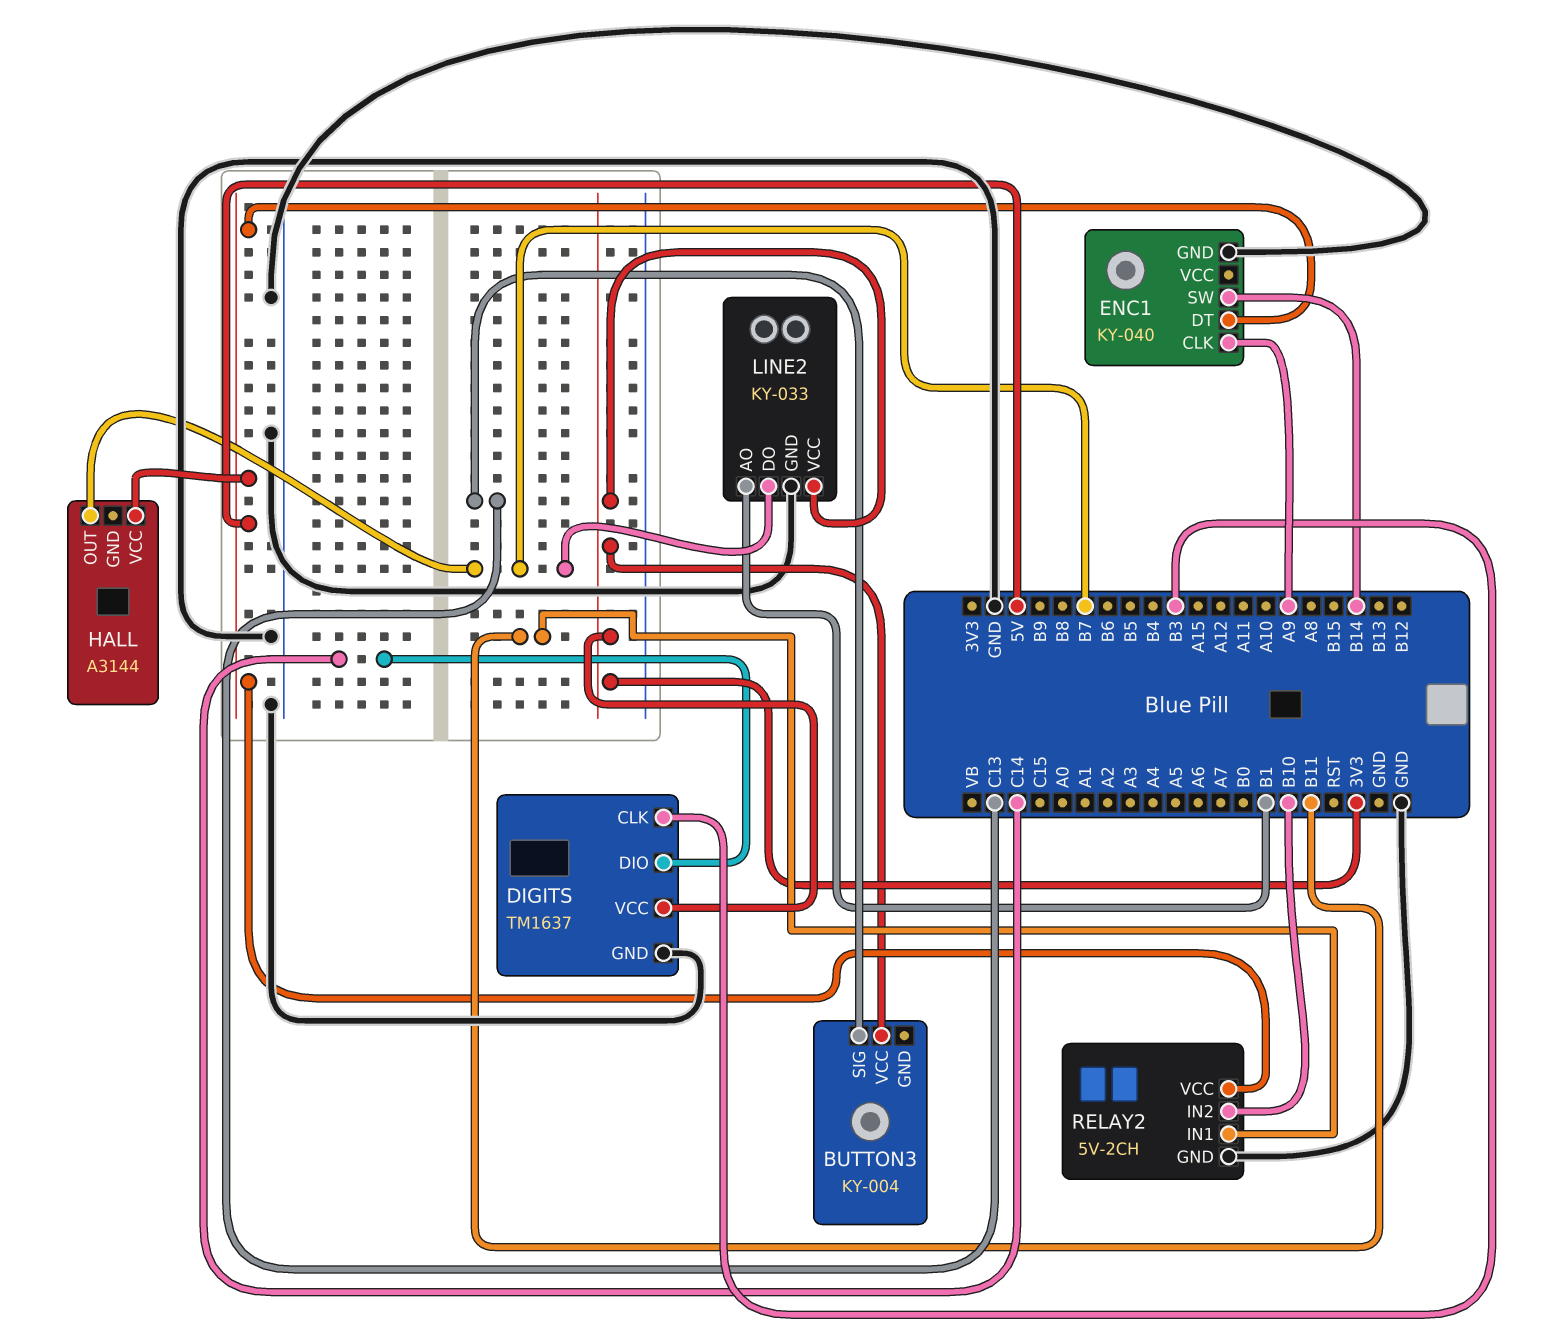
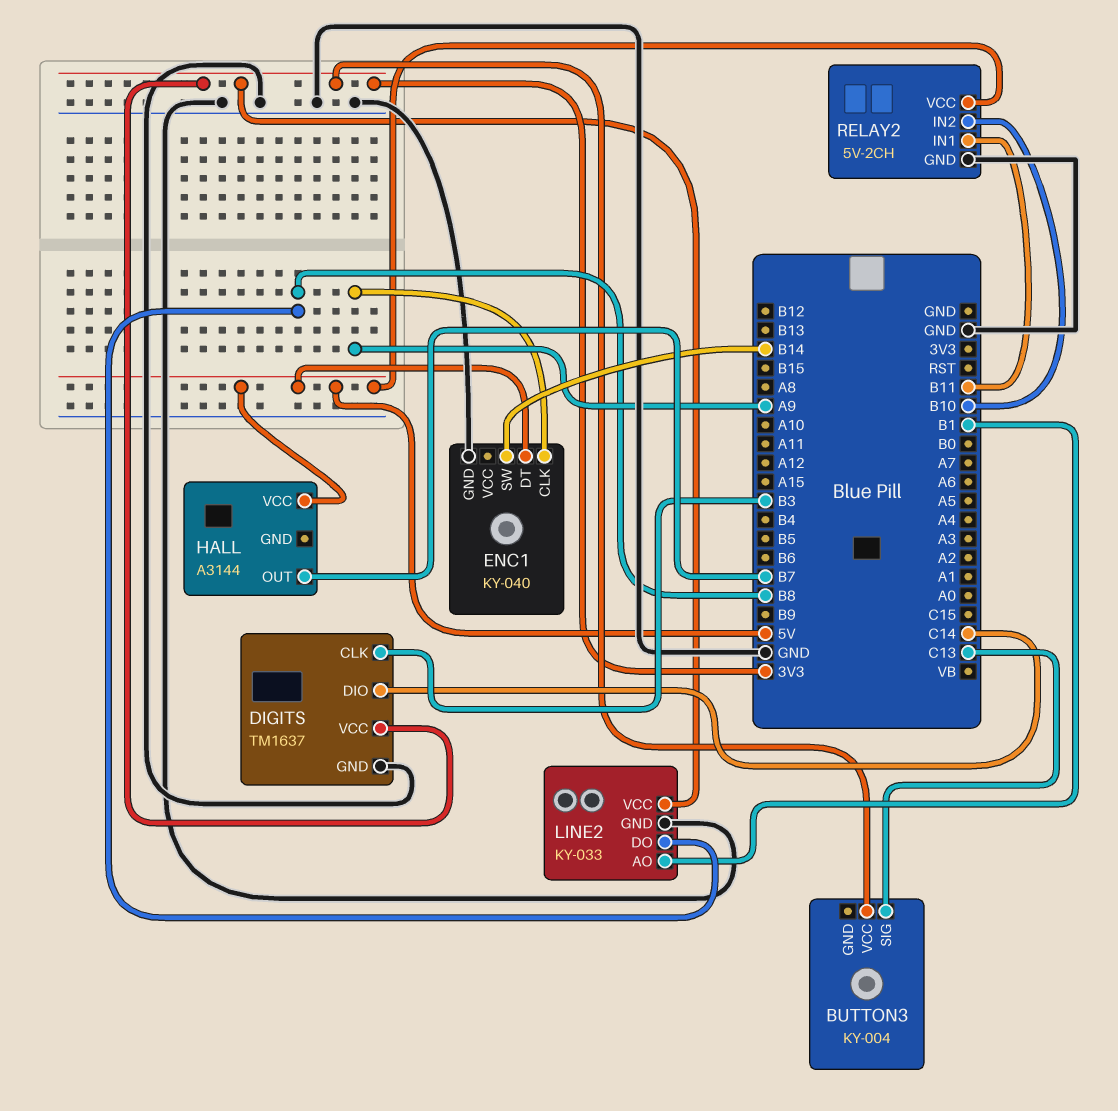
LINE2 pin DO: B7 -> B8

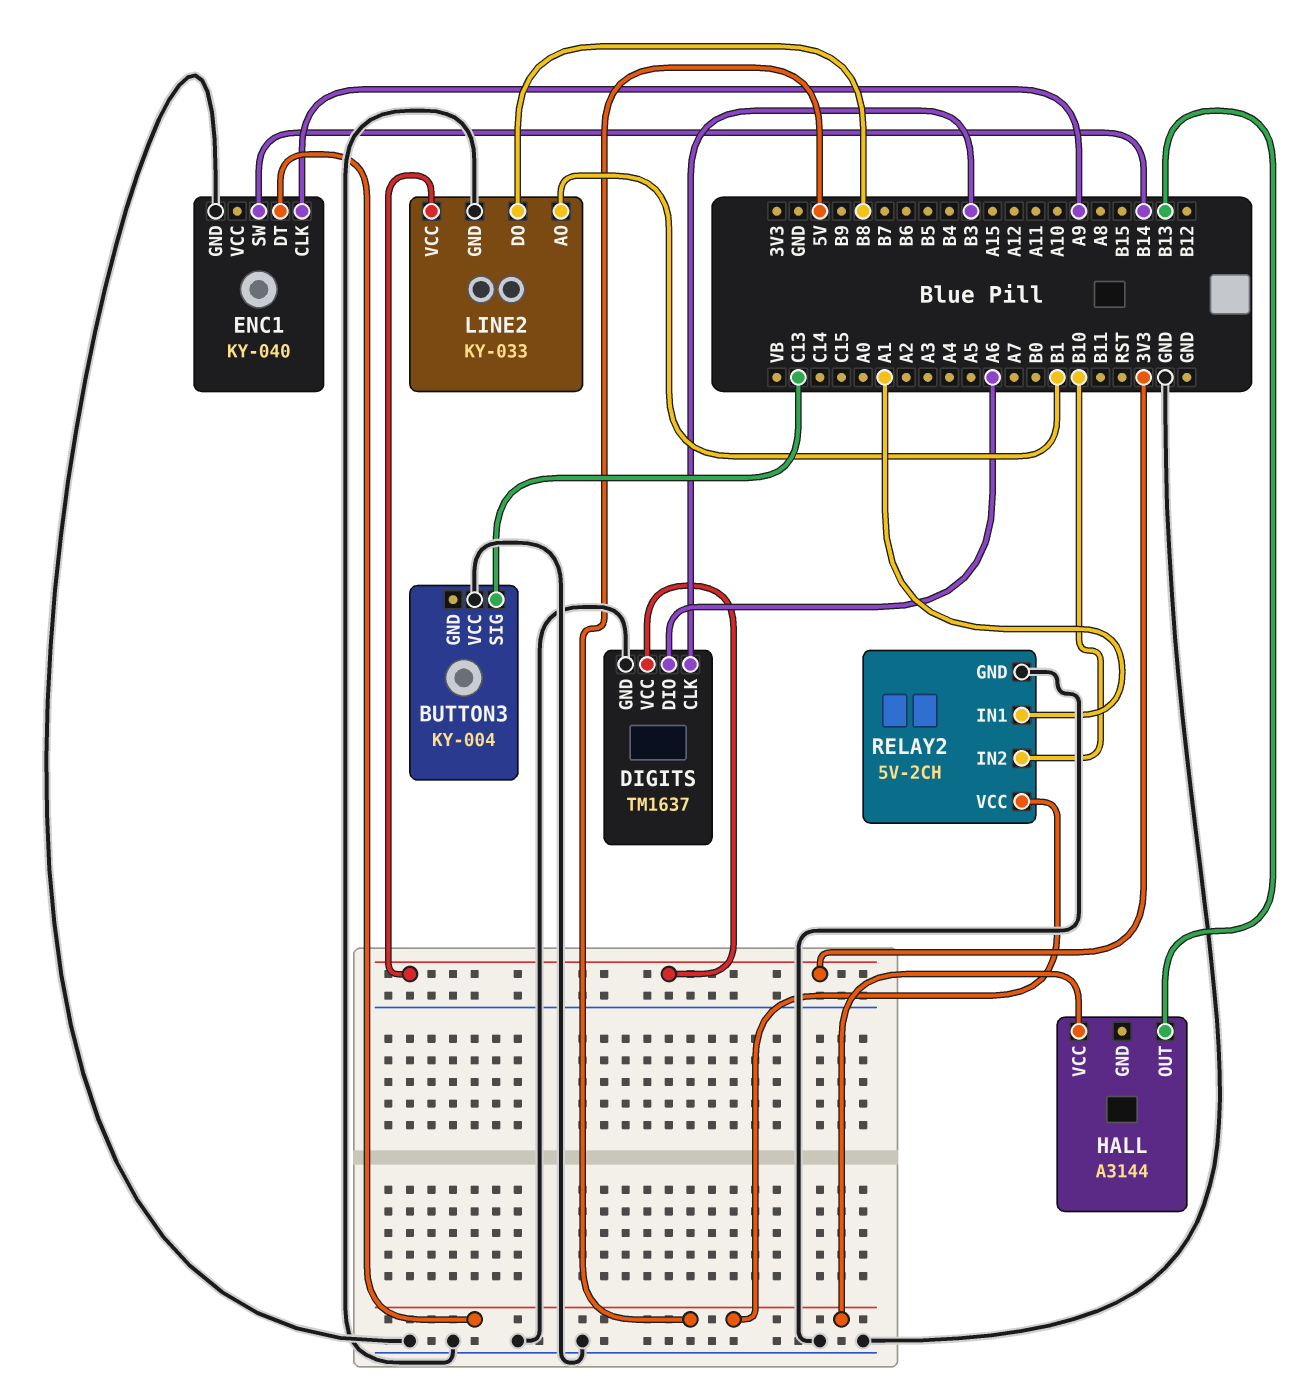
BUTTON3 pin VCC: 3V3 -> GND
DIGITS pin DIO: C14 -> A6
HALL pin OUT: B7 -> B13
RELAY2 pin IN1: B11 -> A1

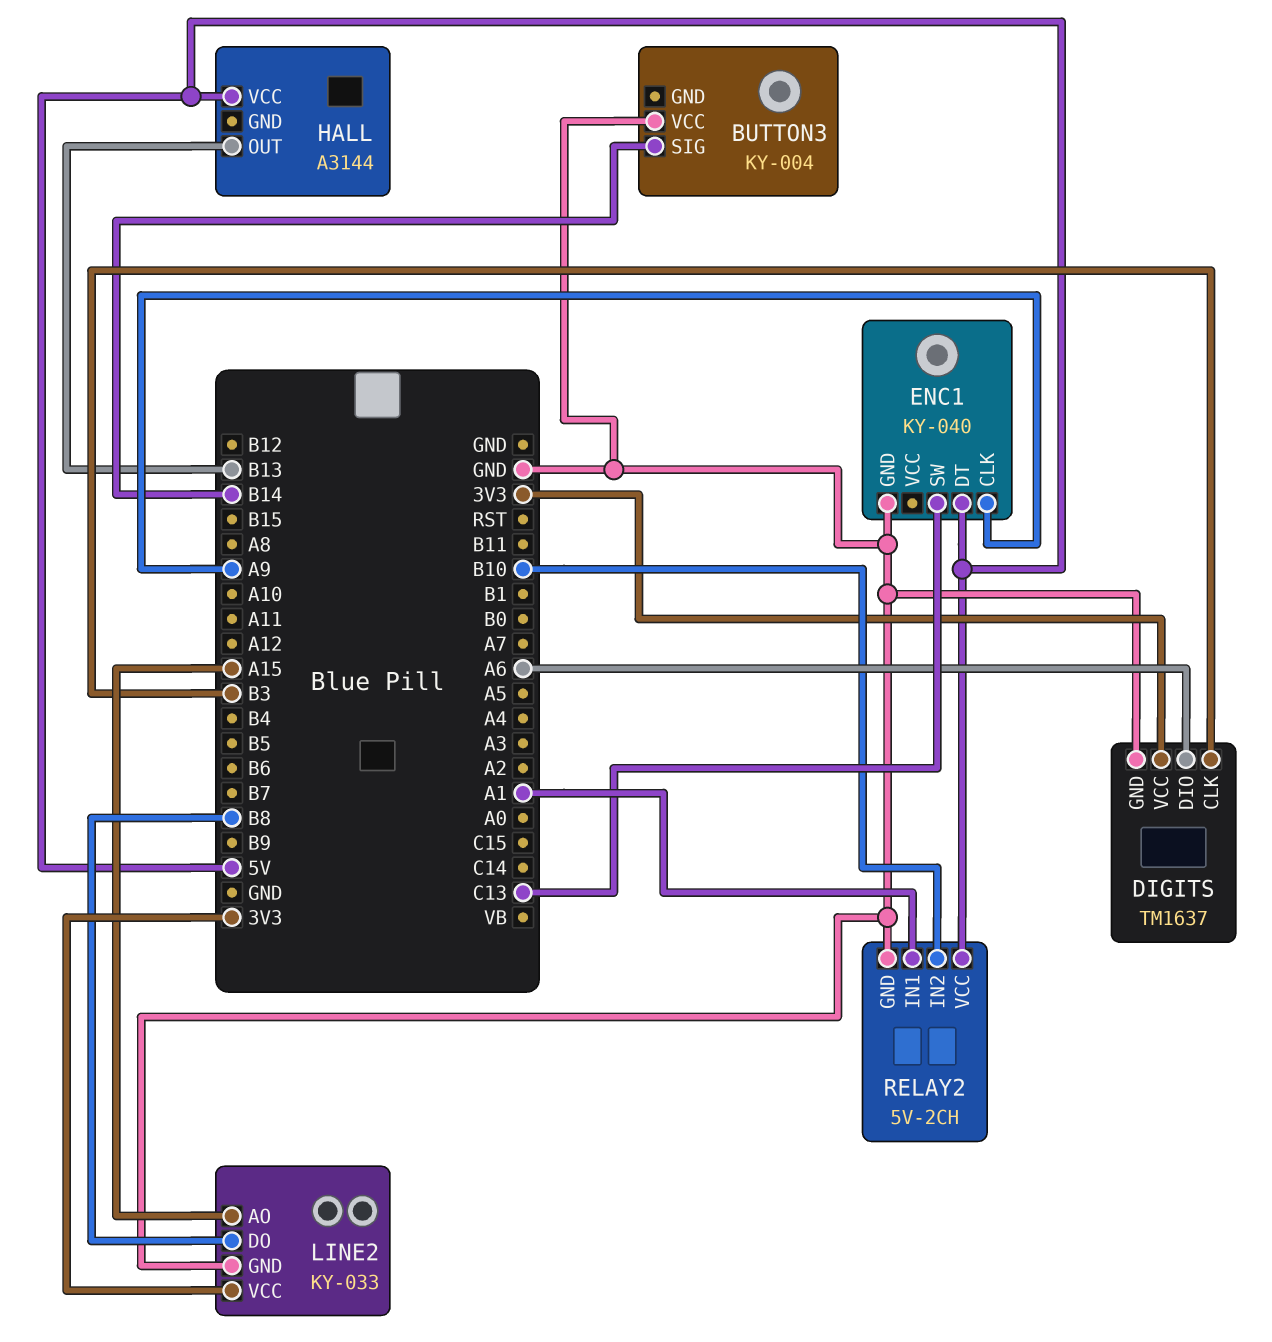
BUTTON3 pin SIG: C13 -> B14
ENC1 pin SW: B14 -> C13
LINE2 pin AO: B1 -> A15

